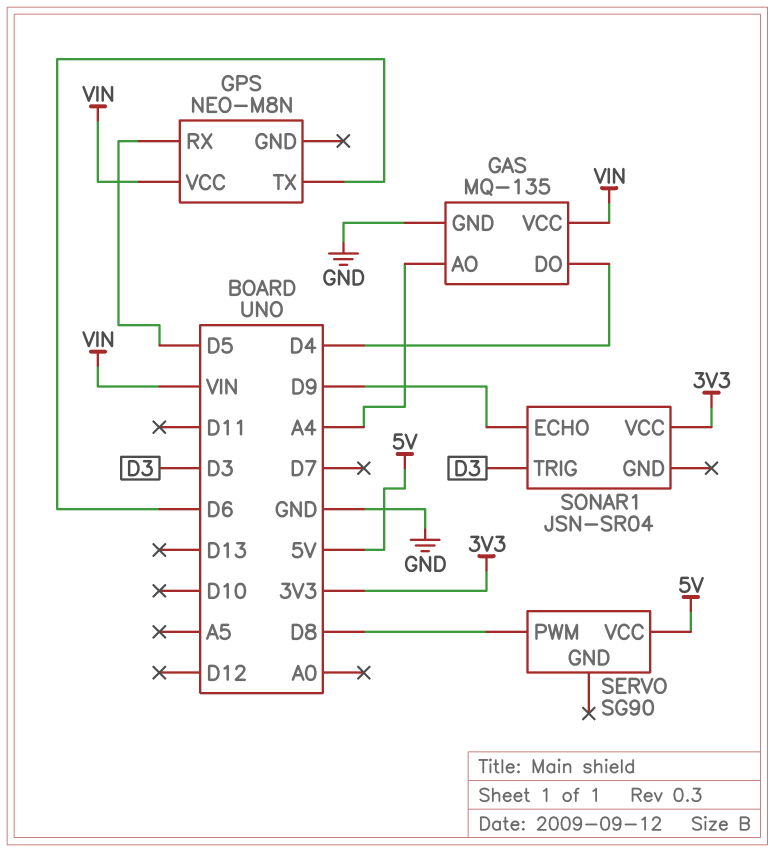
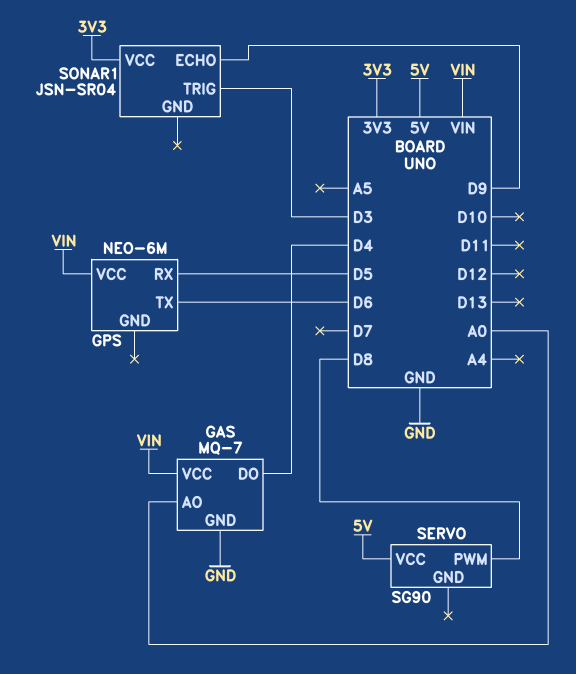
GAS: MQ-135 -> MQ-7
GAS pin AO: A4 -> A0
GPS: NEO-M8N -> NEO-6M

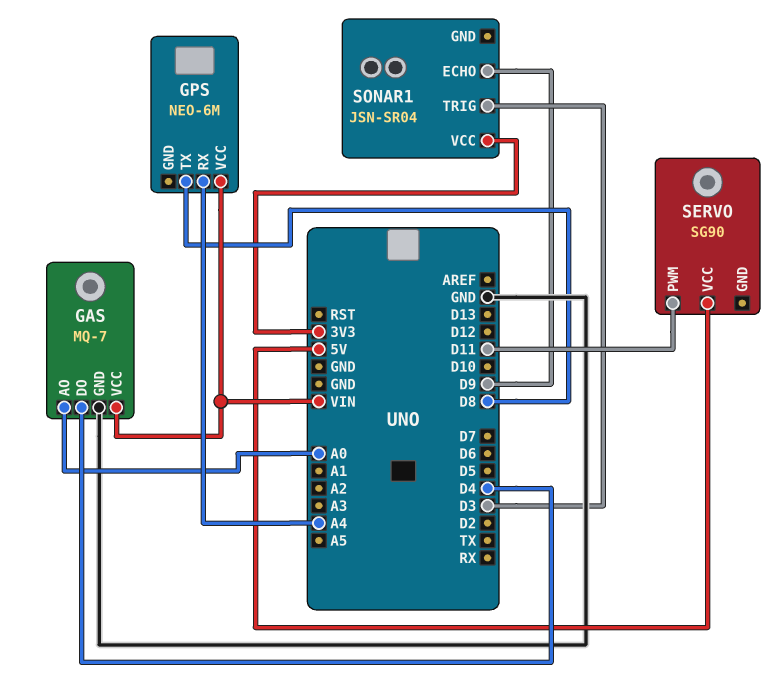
GPS pin RX: D5 -> A4
GPS pin TX: D6 -> D8
SERVO pin PWM: D8 -> D11

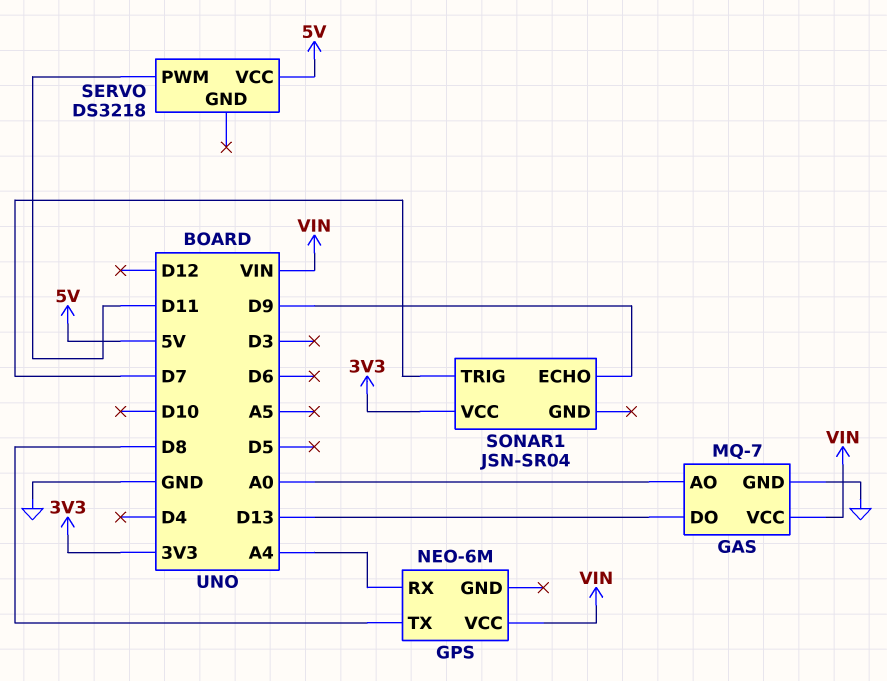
GAS pin DO: D4 -> D13
SERVO: SG90 -> DS3218
SONAR1 pin TRIG: D3 -> D7

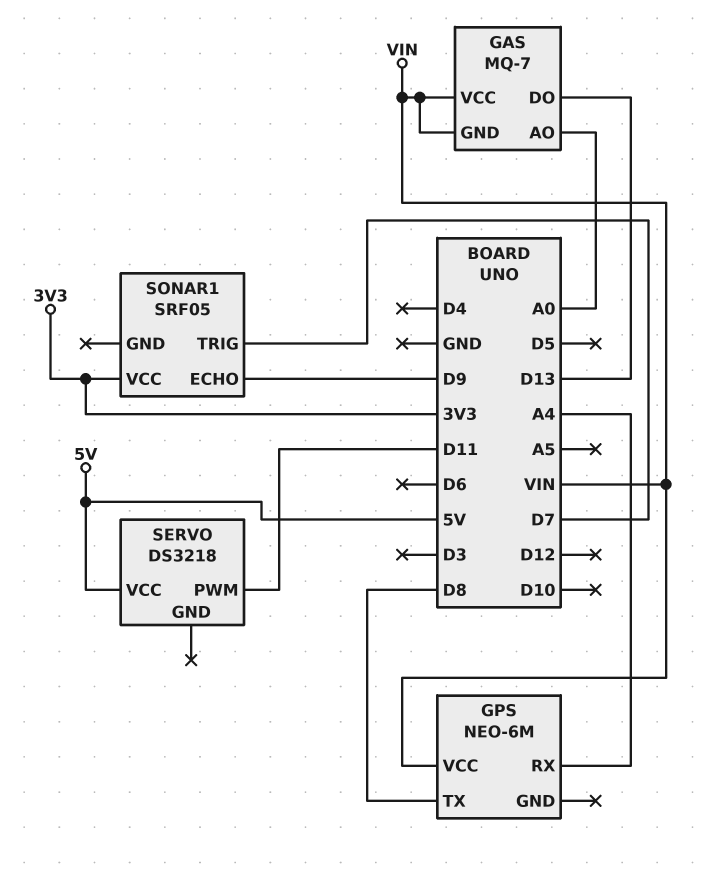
GAS pin GND: GND -> VIN
SONAR1: JSN-SR04 -> SRF05

